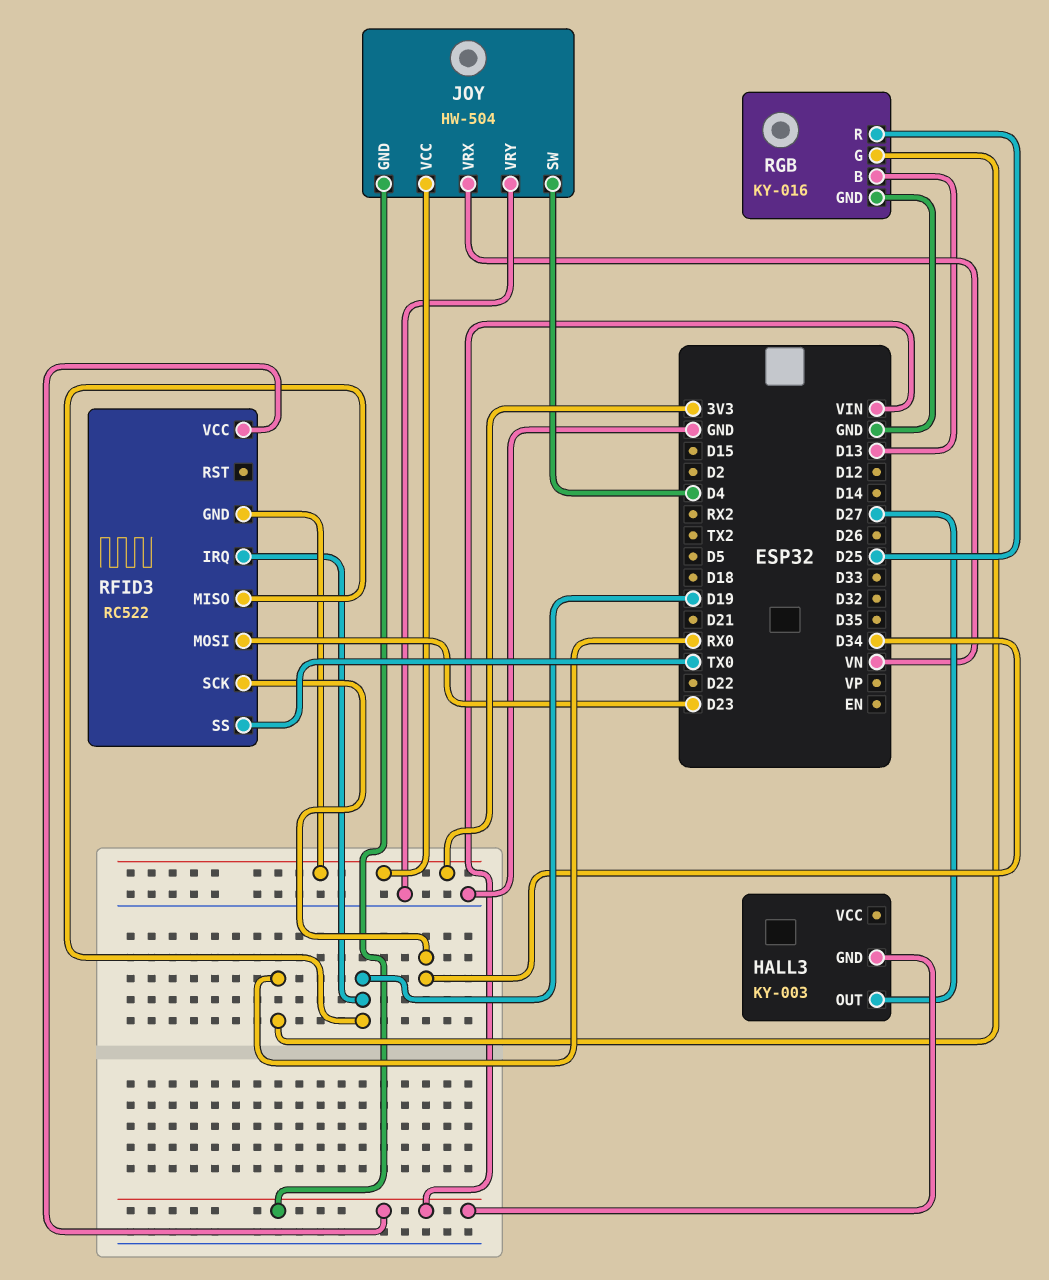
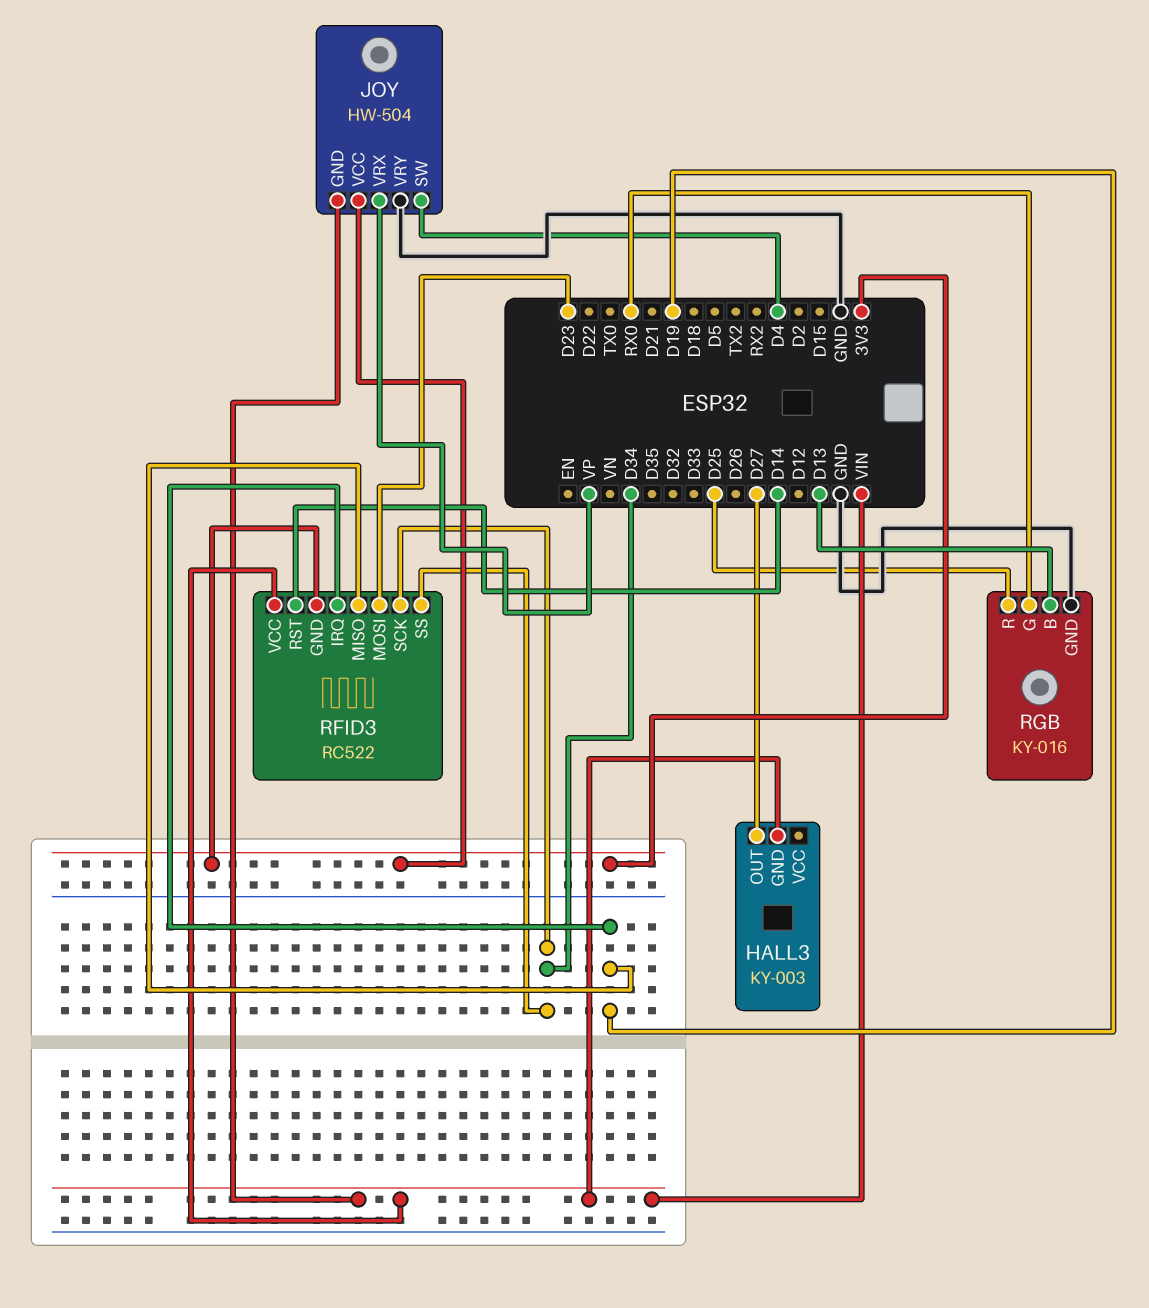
JOY pin VRX: VN -> VP
RFID3 pin RST: none -> D14
RFID3 pin SS: TX0 -> D34

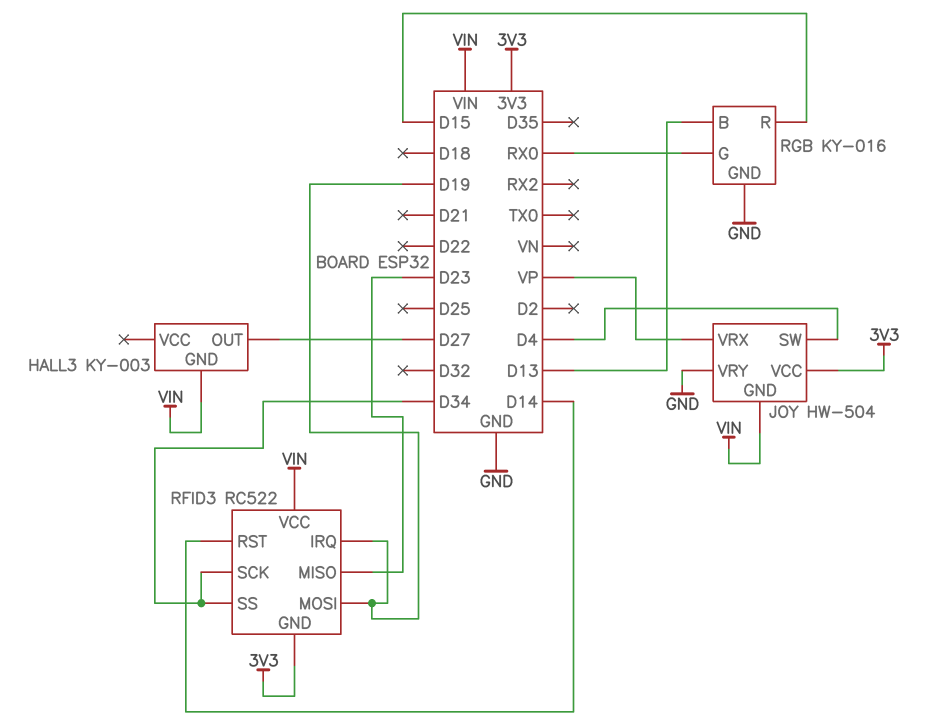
RFID3 pin MISO: D19 -> D23
RFID3 pin MOSI: D23 -> D19
RGB pin R: D25 -> D15

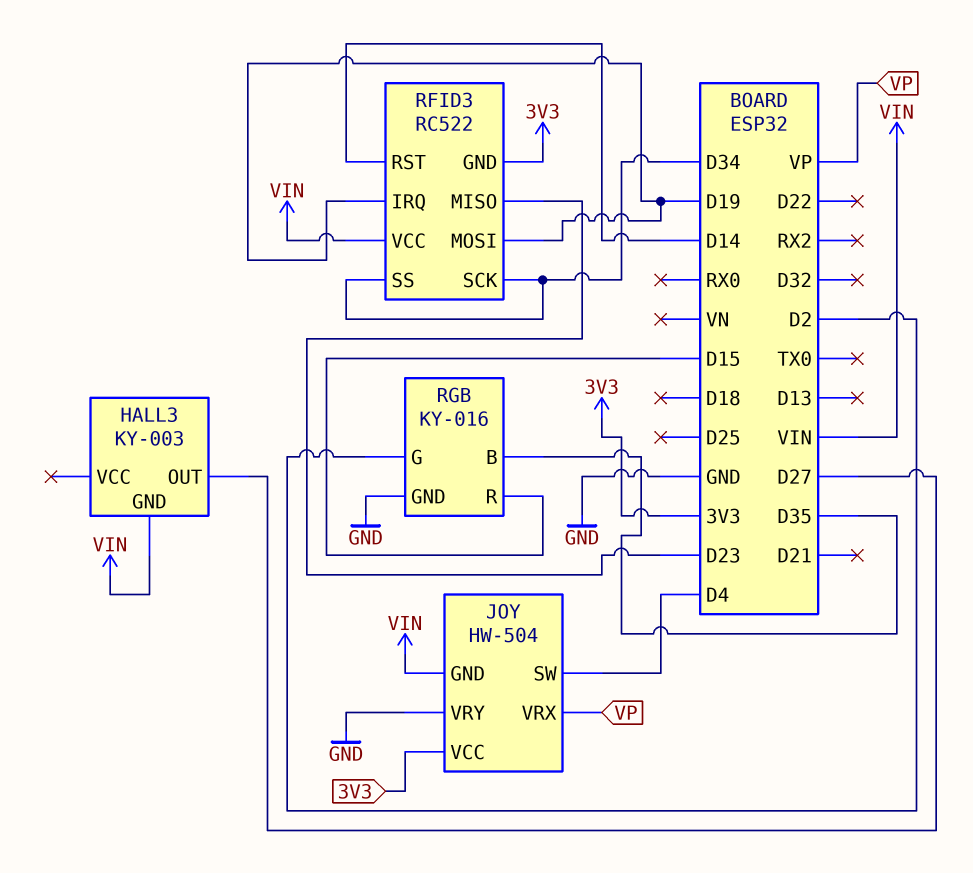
RGB pin B: D13 -> D35
RGB pin G: RX0 -> D2

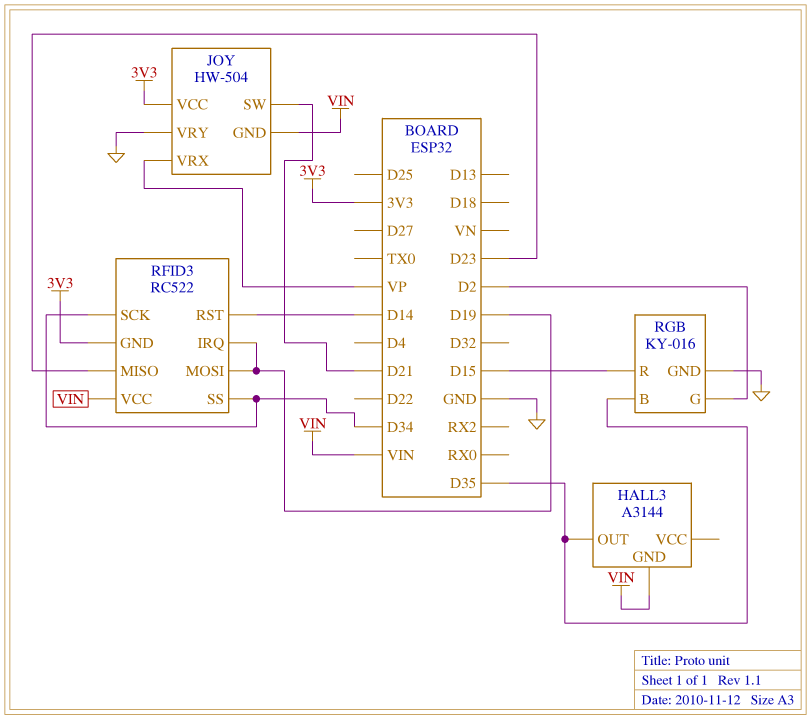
HALL3: KY-003 -> A3144
HALL3 pin OUT: D27 -> D35
JOY pin SW: D4 -> D21

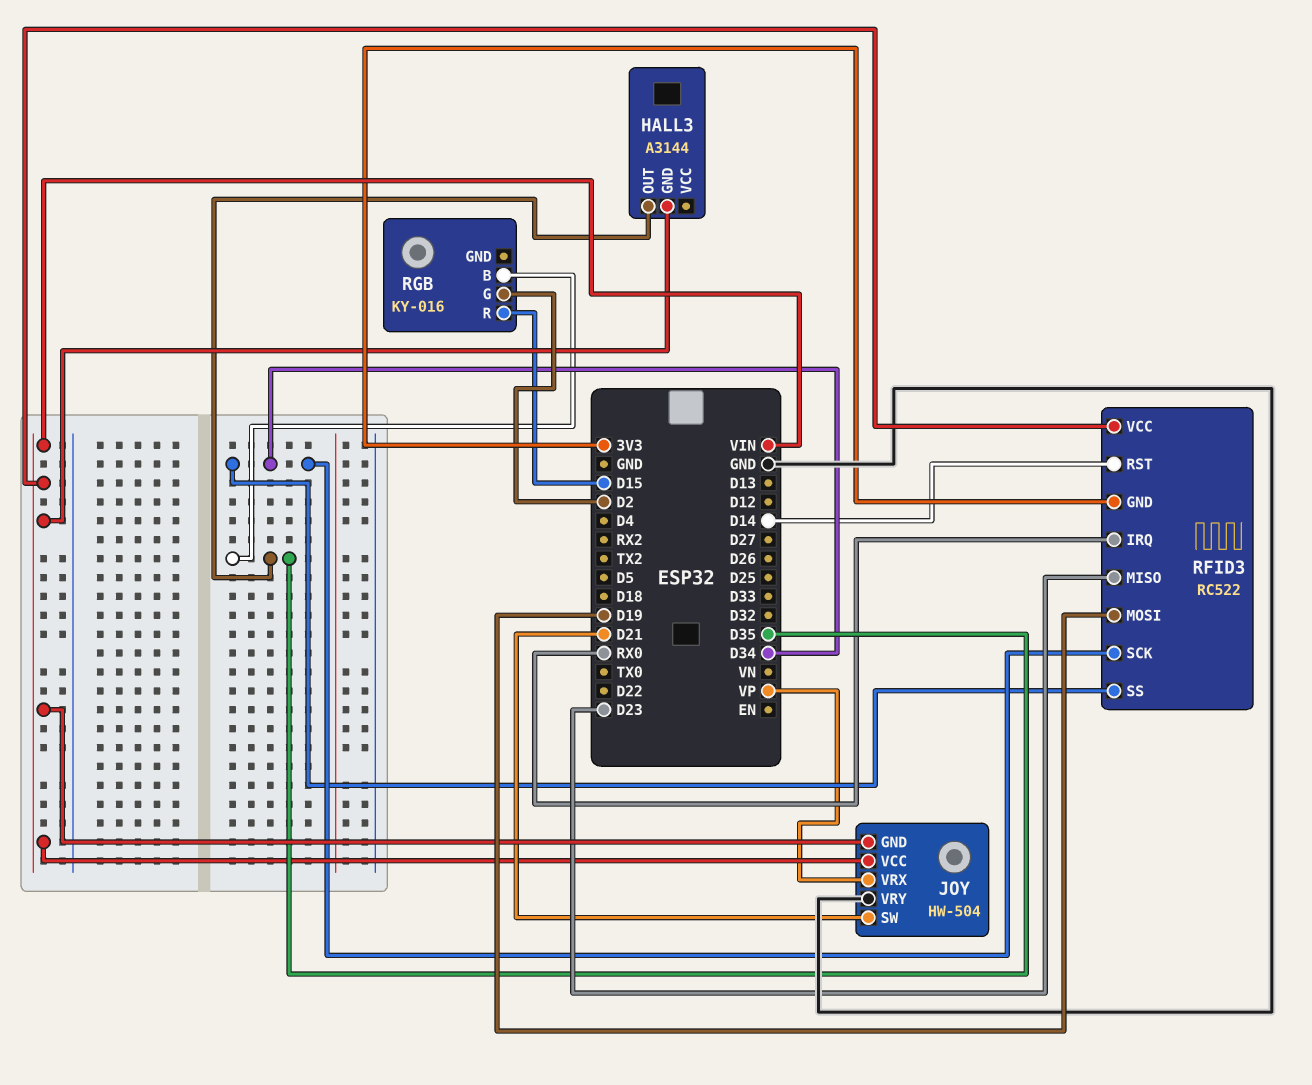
JOY pin VCC: 3V3 -> VIN
RFID3 pin IRQ: D19 -> RX0
RGB pin GND: GND -> none

